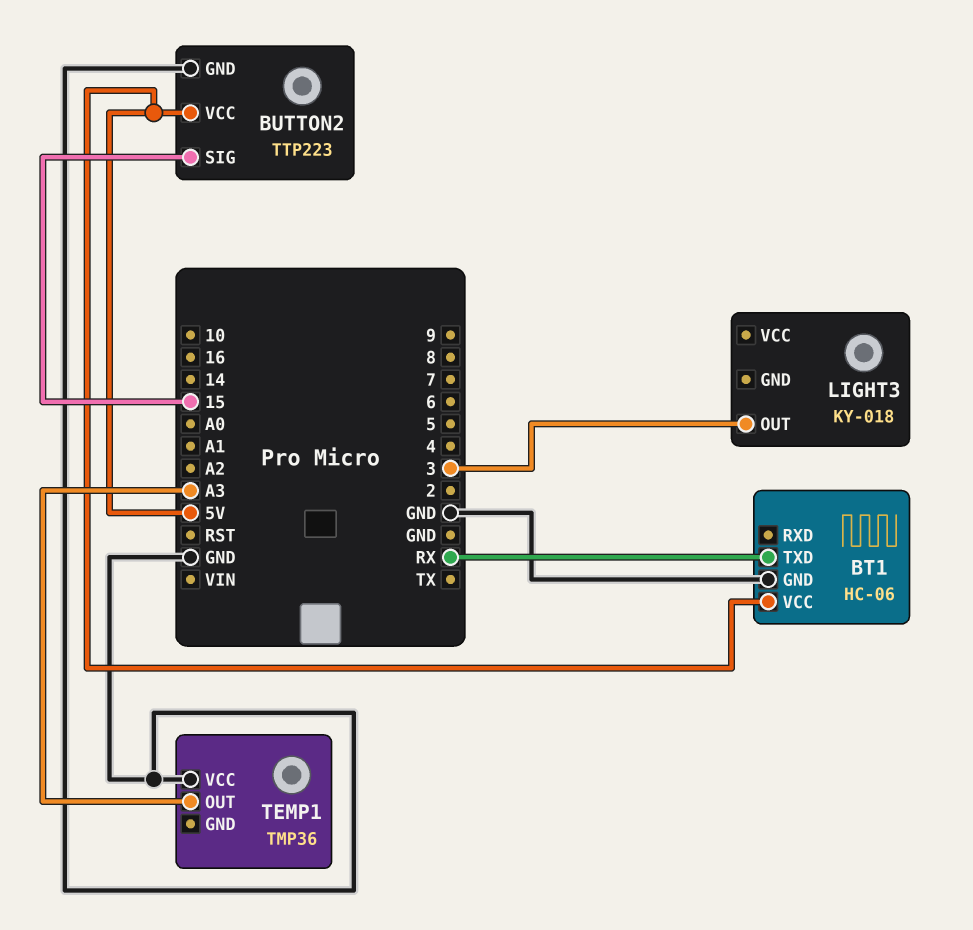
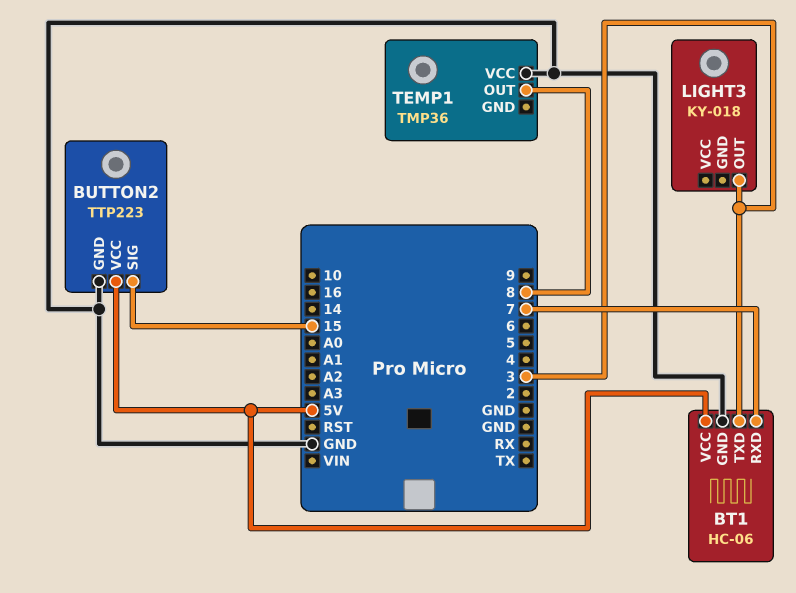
BT1 pin RXD: none -> 7
BT1 pin TXD: RX -> 3
TEMP1 pin OUT: A3 -> 8

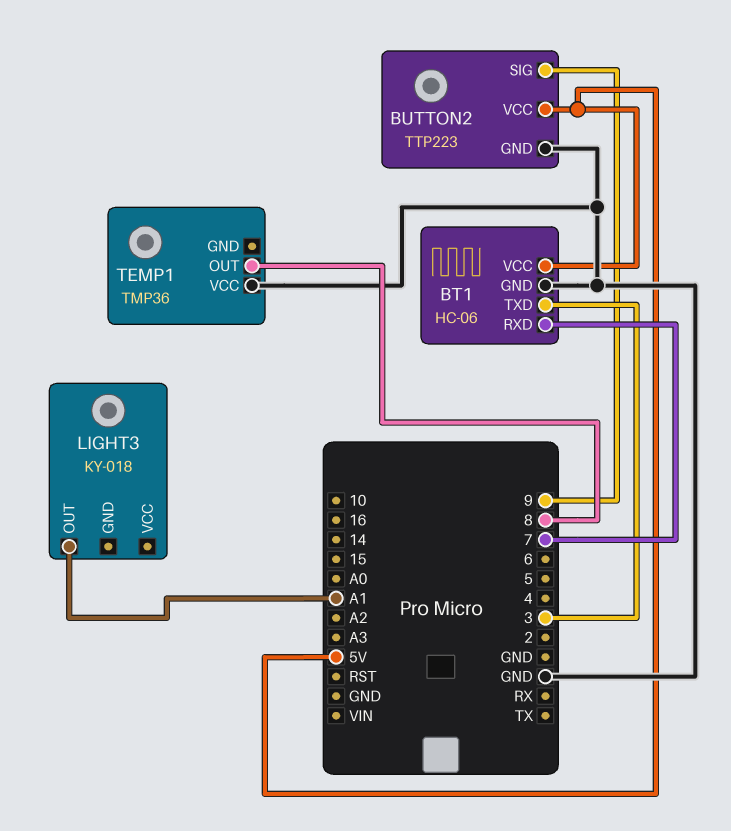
BUTTON2 pin SIG: 15 -> 9
LIGHT3 pin OUT: 3 -> A1

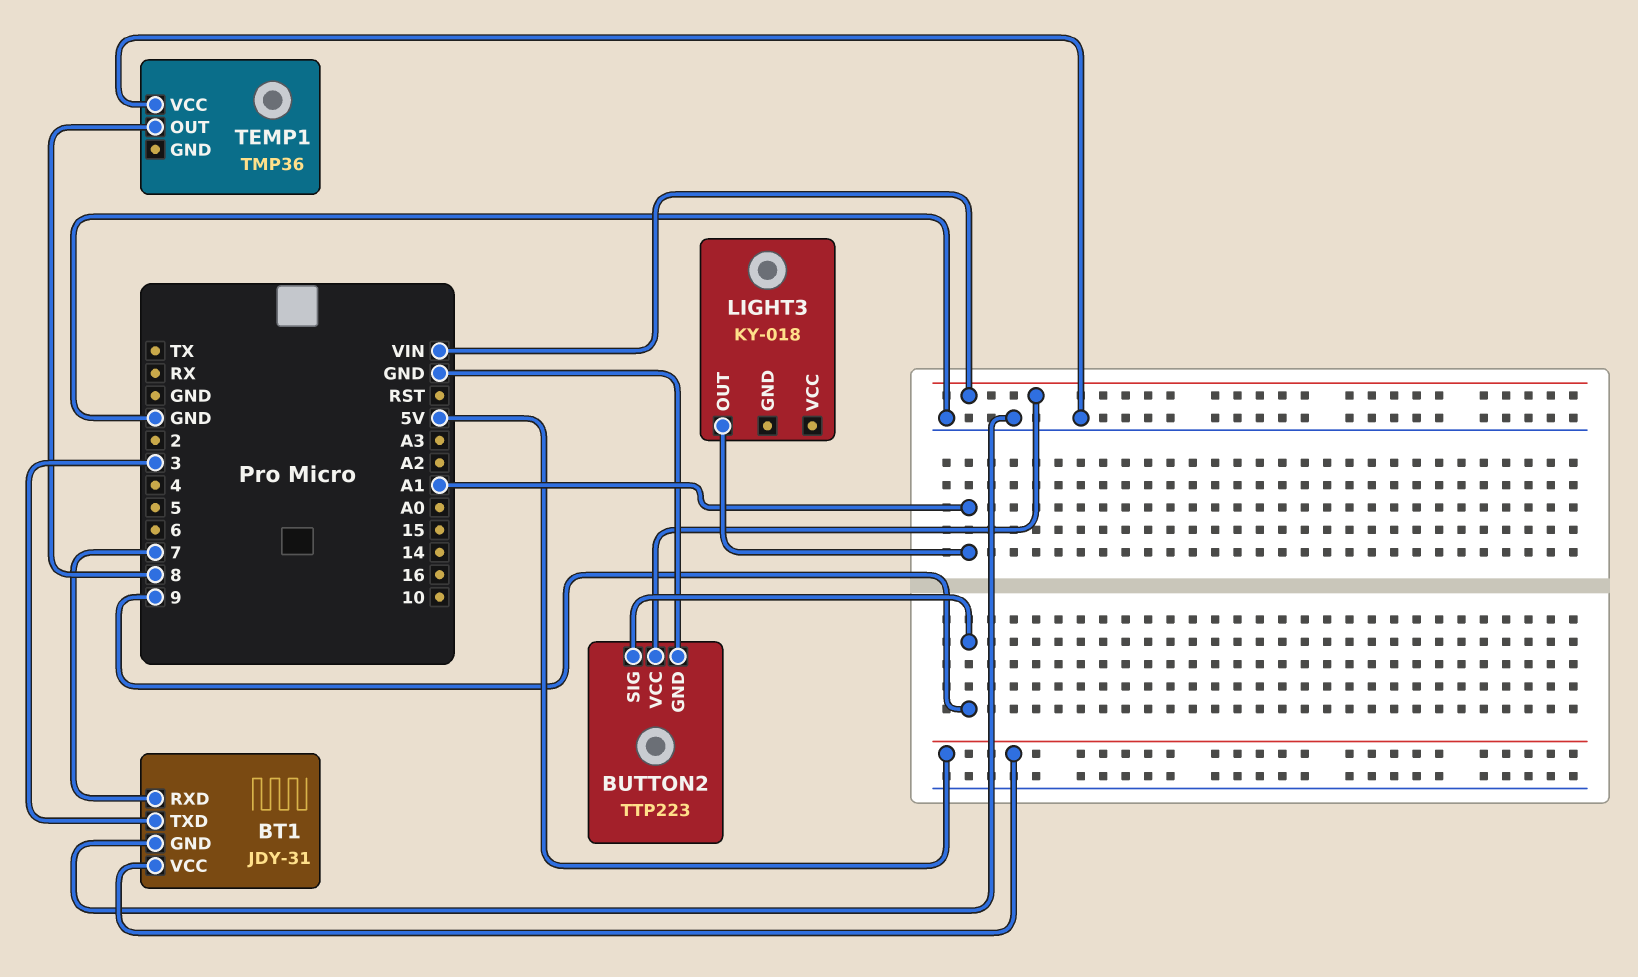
BT1: HC-06 -> JDY-31
BUTTON2 pin VCC: 5V -> VIN

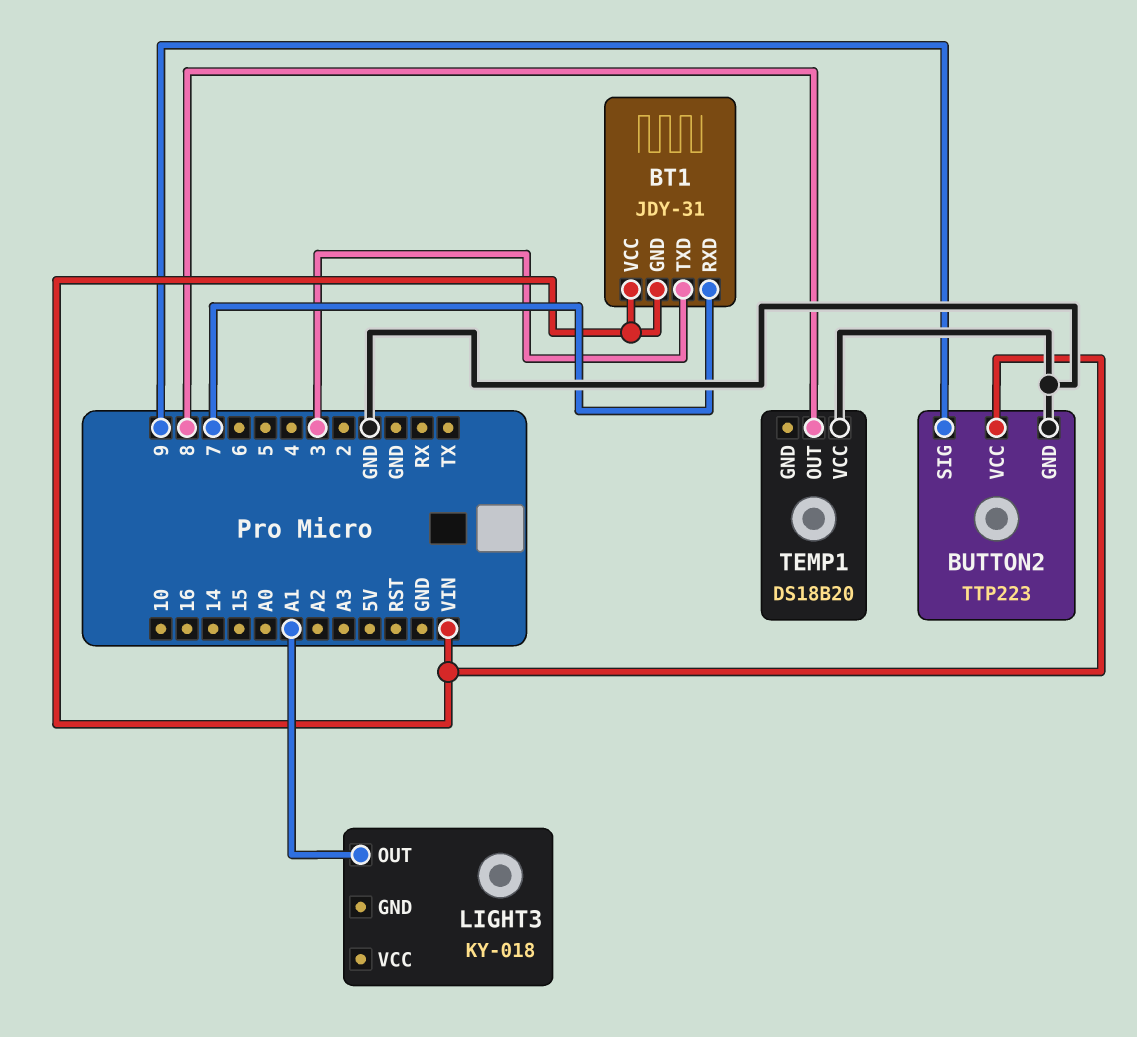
BT1 pin GND: GND -> VIN
BT1 pin VCC: 5V -> VIN
TEMP1: TMP36 -> DS18B20

